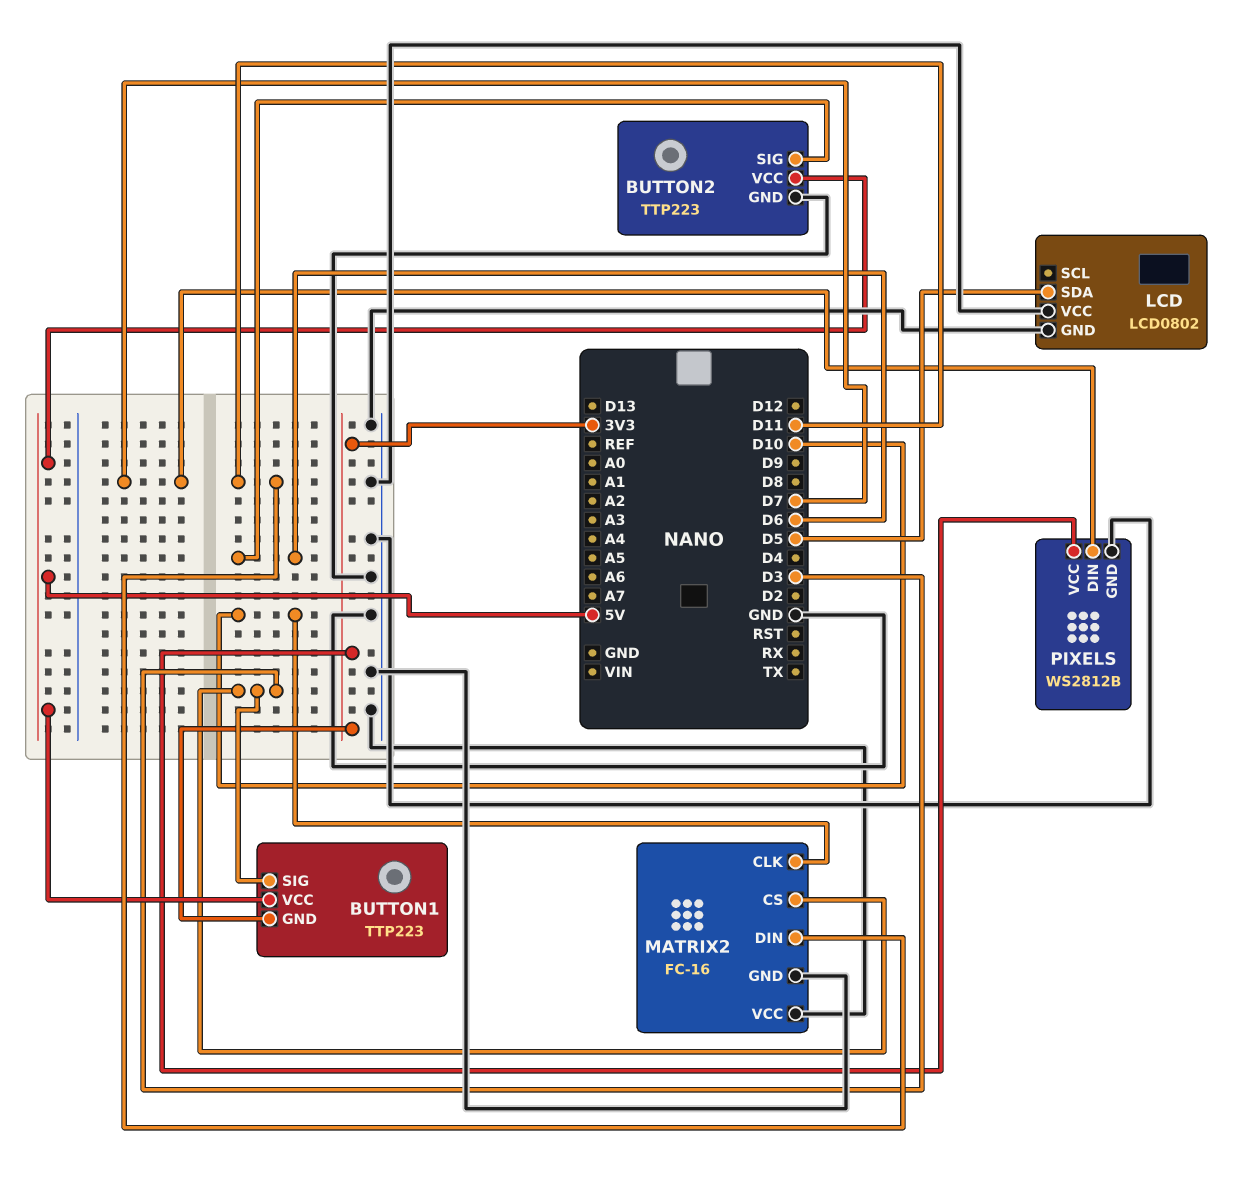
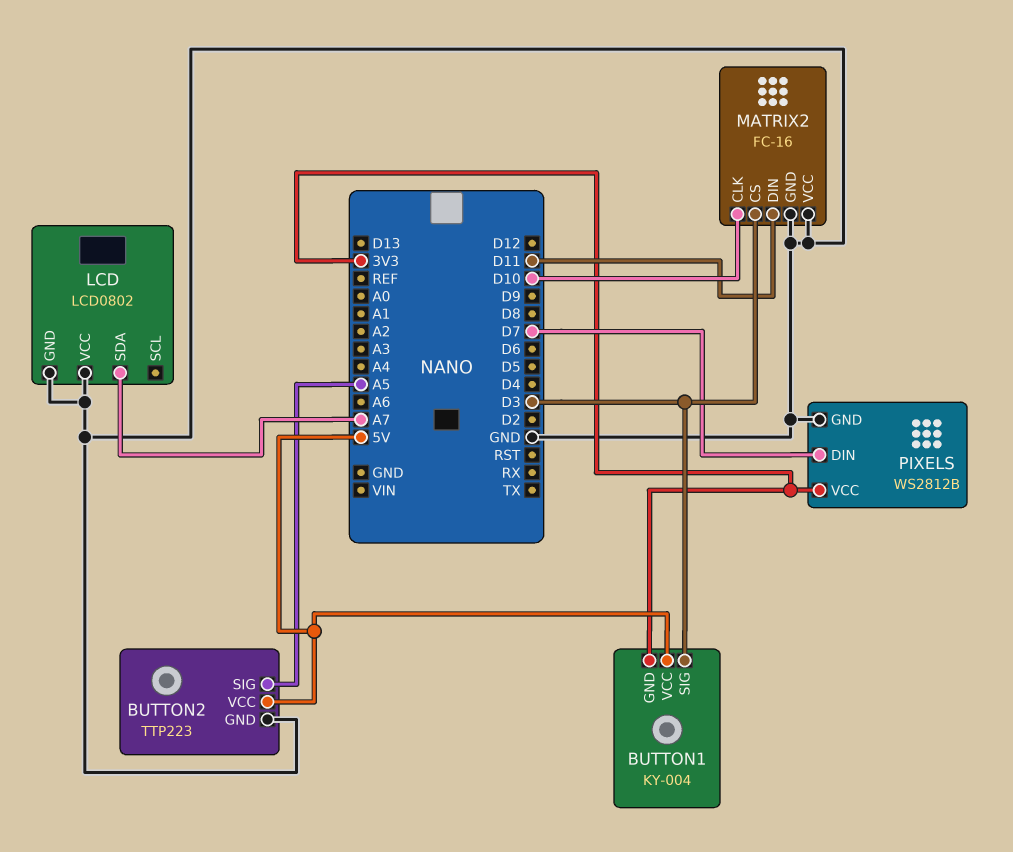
BUTTON1: TTP223 -> KY-004
BUTTON2 pin SIG: D6 -> A5
LCD pin SDA: D5 -> A7

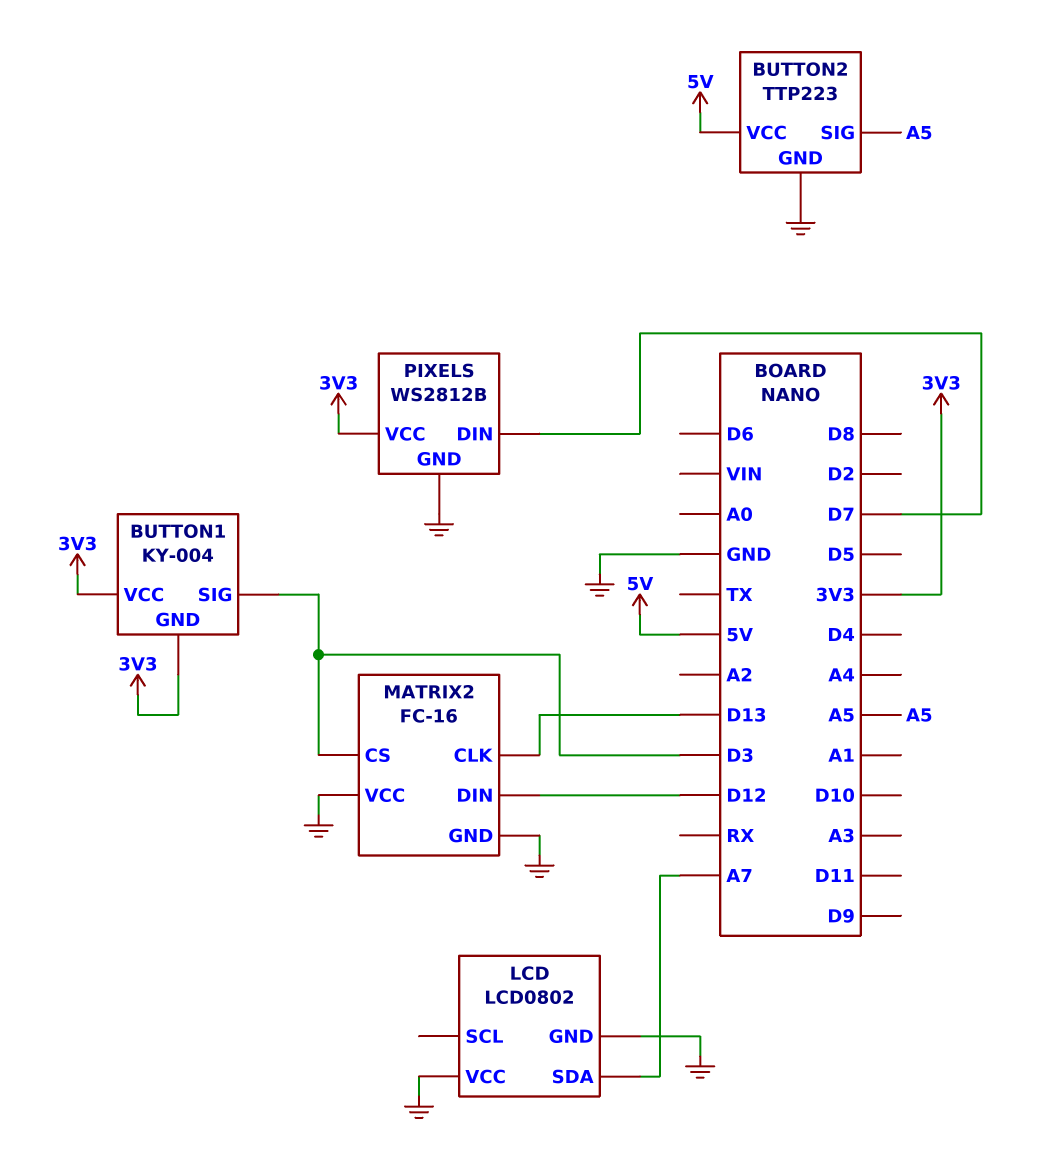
BUTTON1 pin VCC: 5V -> 3V3
MATRIX2 pin CLK: D10 -> D13
MATRIX2 pin DIN: D11 -> D12

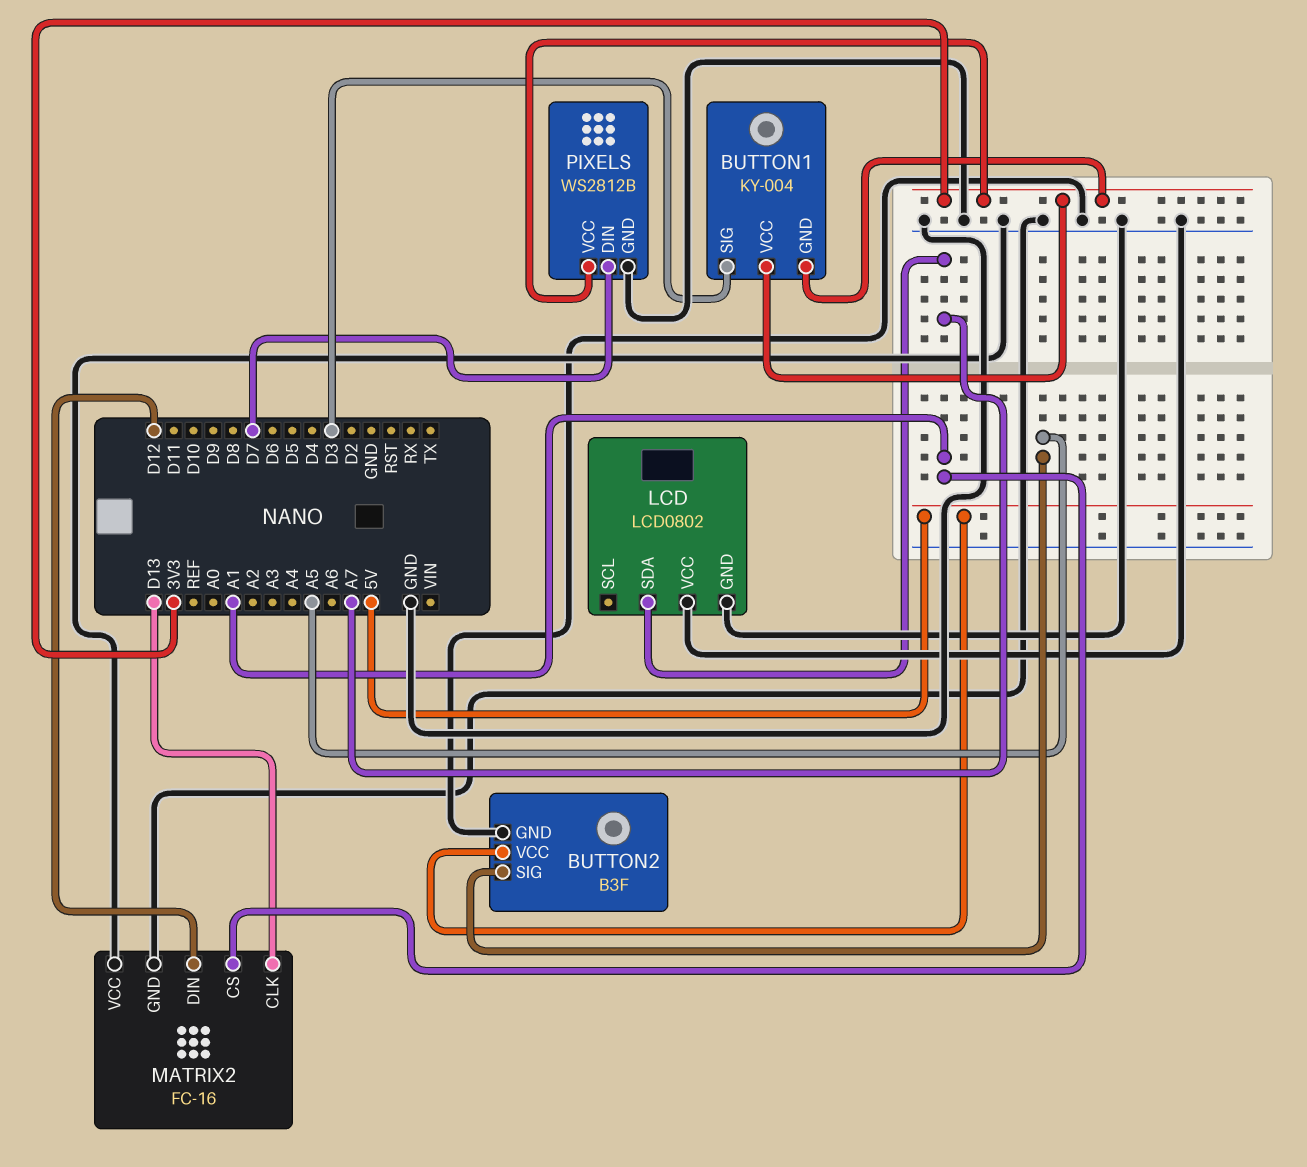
BUTTON2: TTP223 -> B3F
MATRIX2 pin CS: D3 -> A1

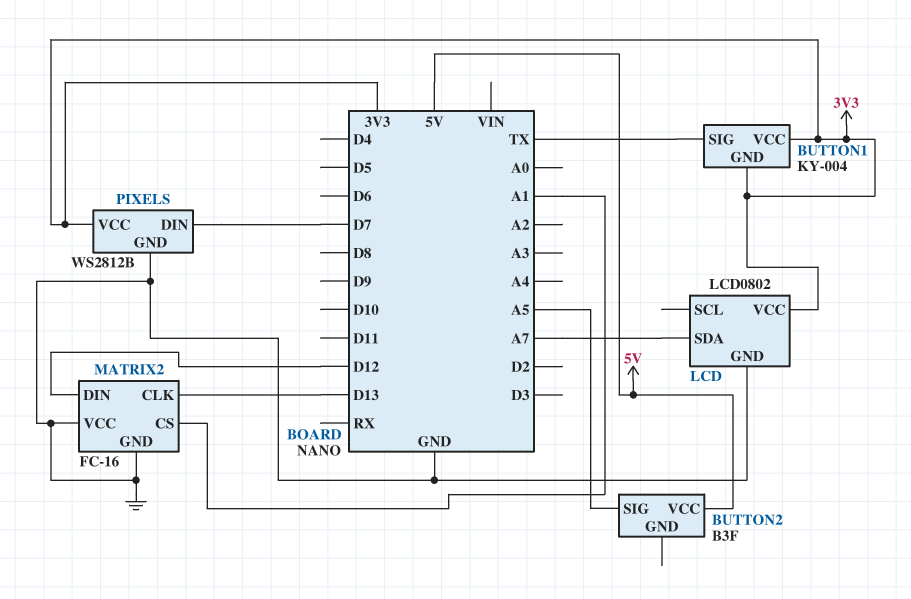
BUTTON1 pin SIG: D3 -> TX
BUTTON2 pin GND: GND -> none
LCD pin VCC: GND -> 3V3

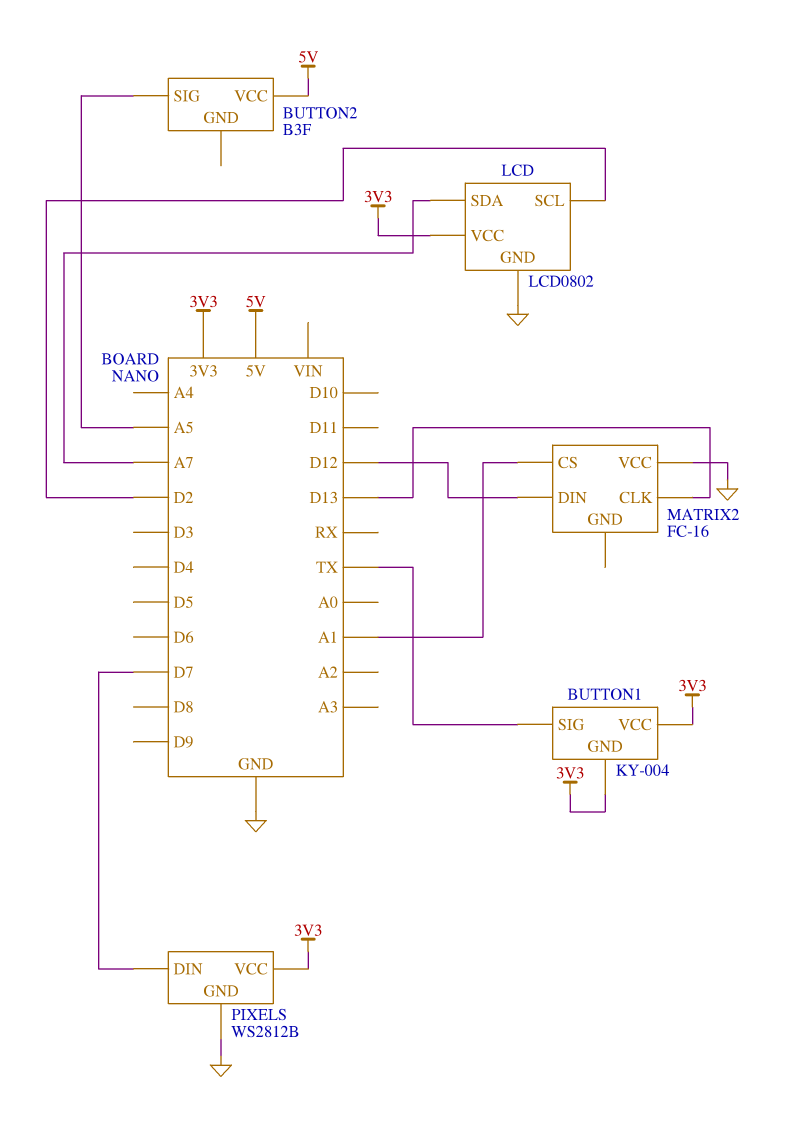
LCD pin SCL: none -> D2
MATRIX2 pin GND: GND -> none

